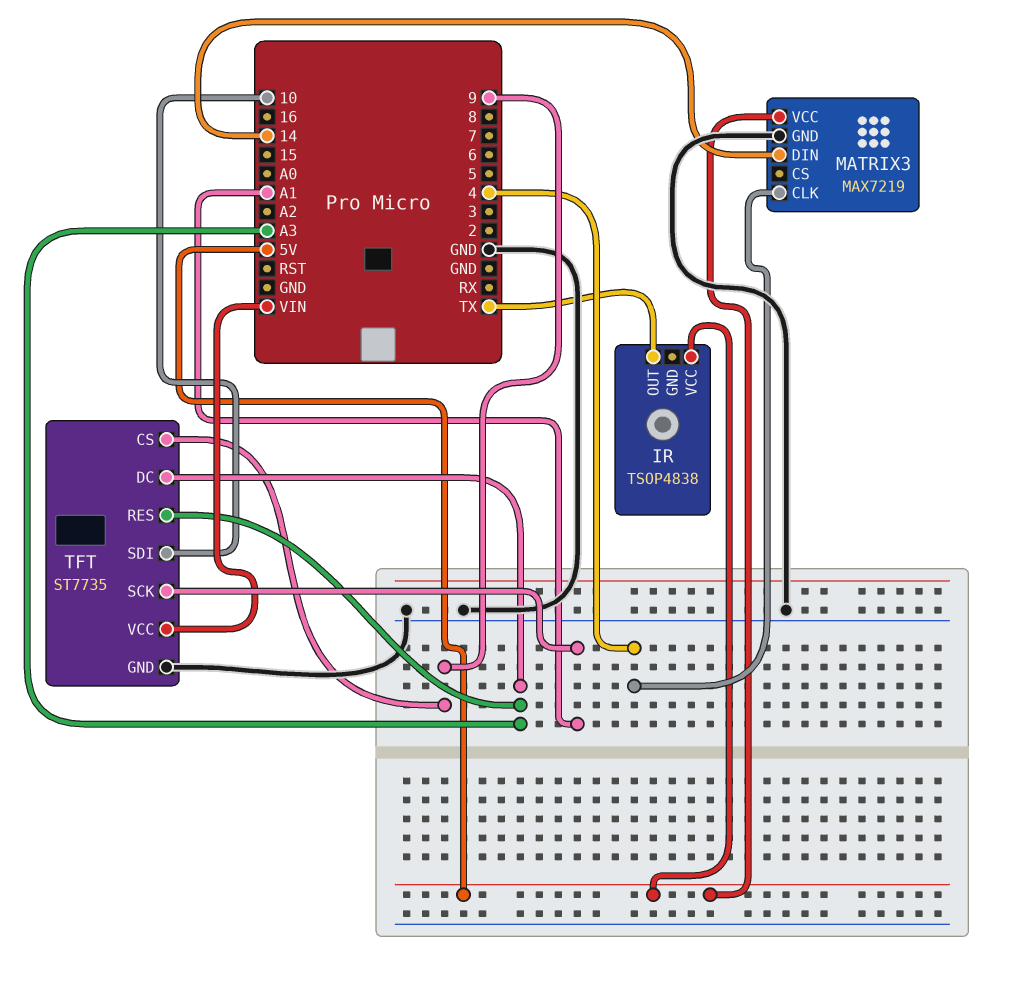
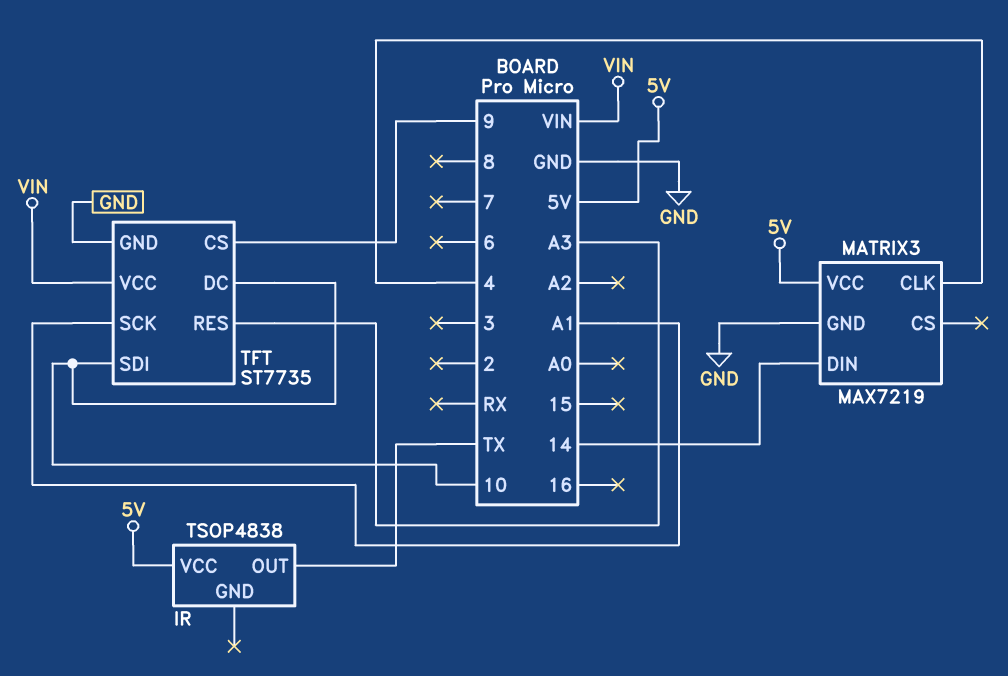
TFT pin DC: A3 -> 10

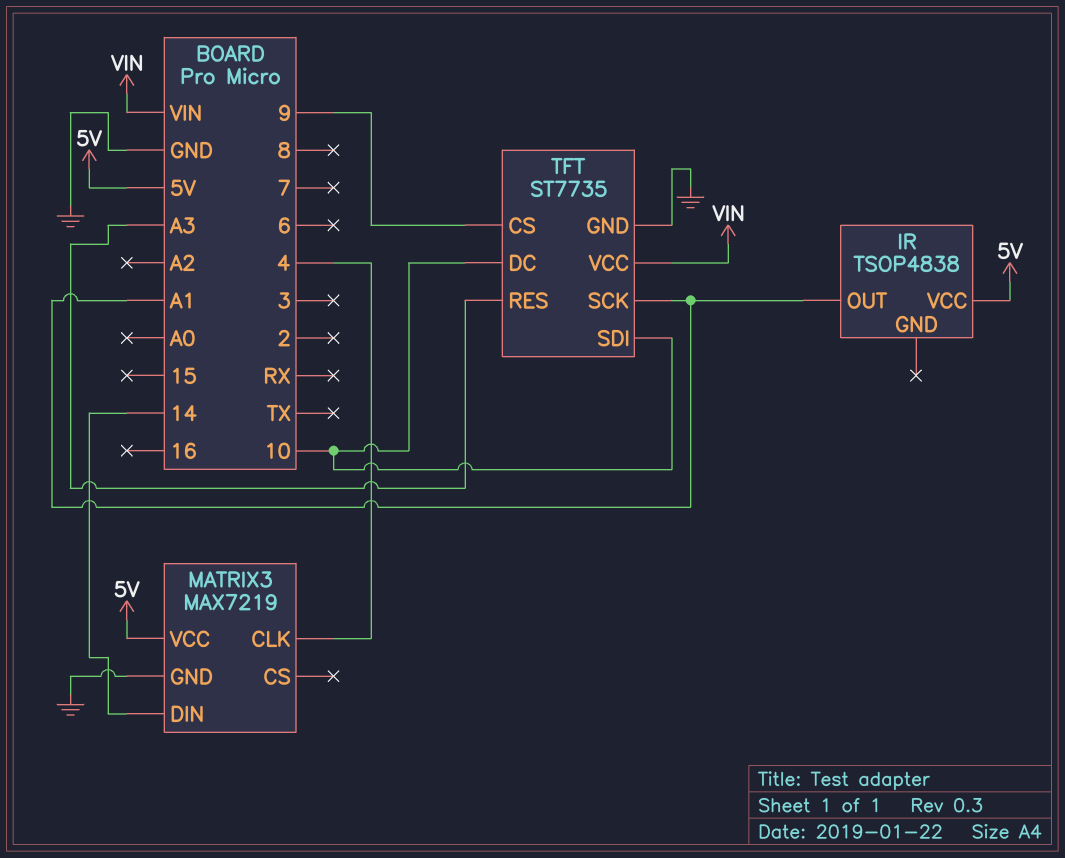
IR pin OUT: TX -> A1

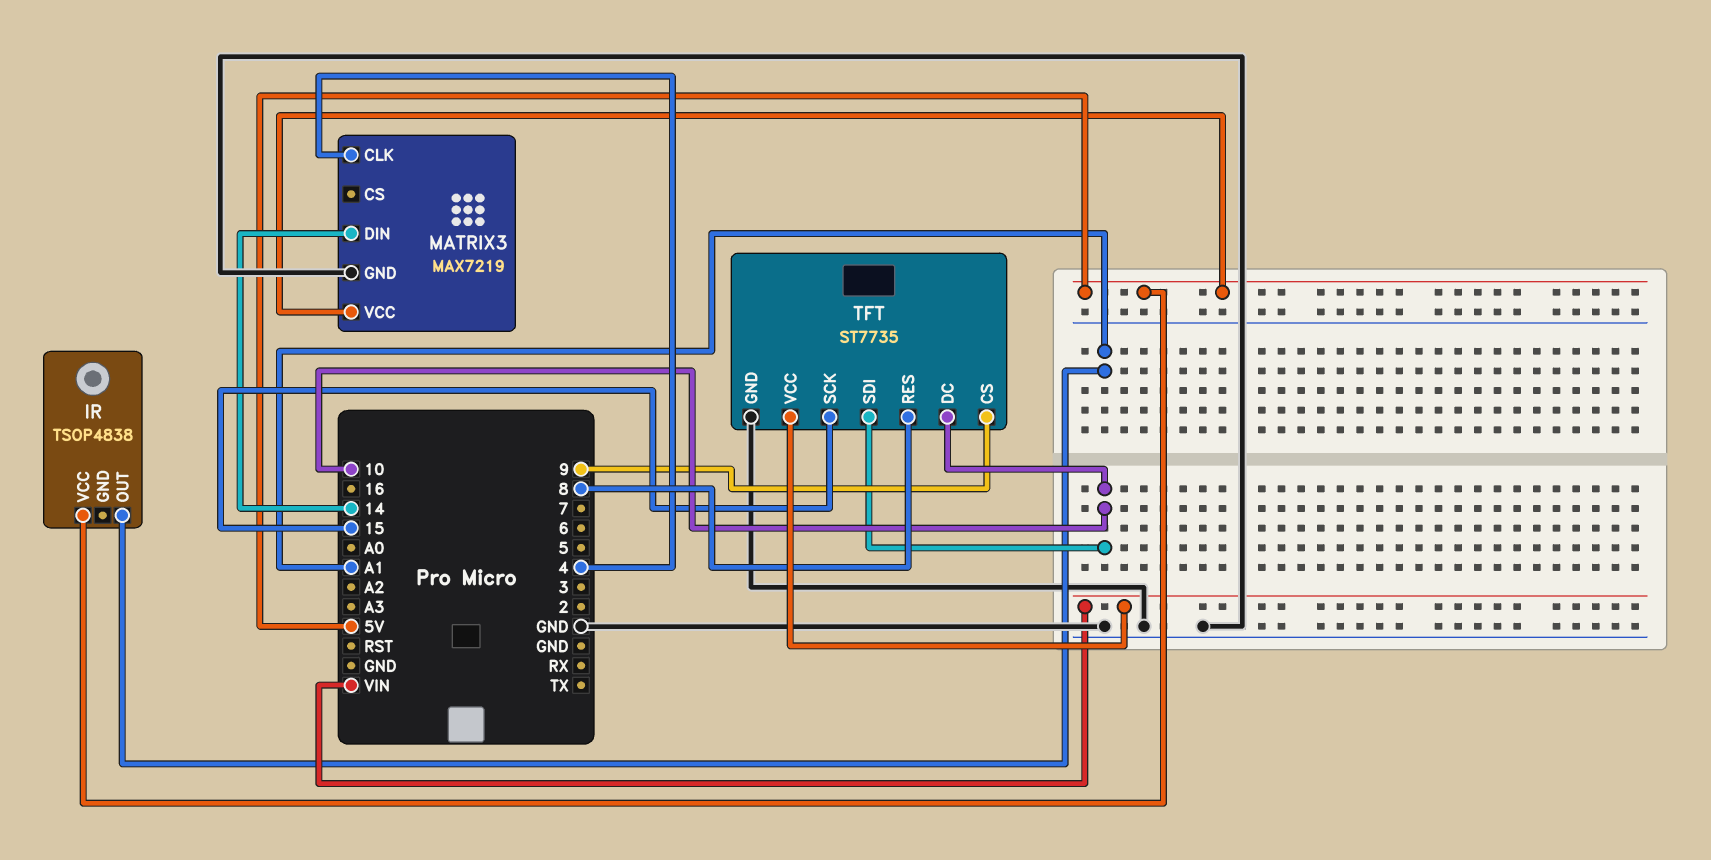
TFT pin RES: A3 -> 8
TFT pin SCK: A1 -> 15

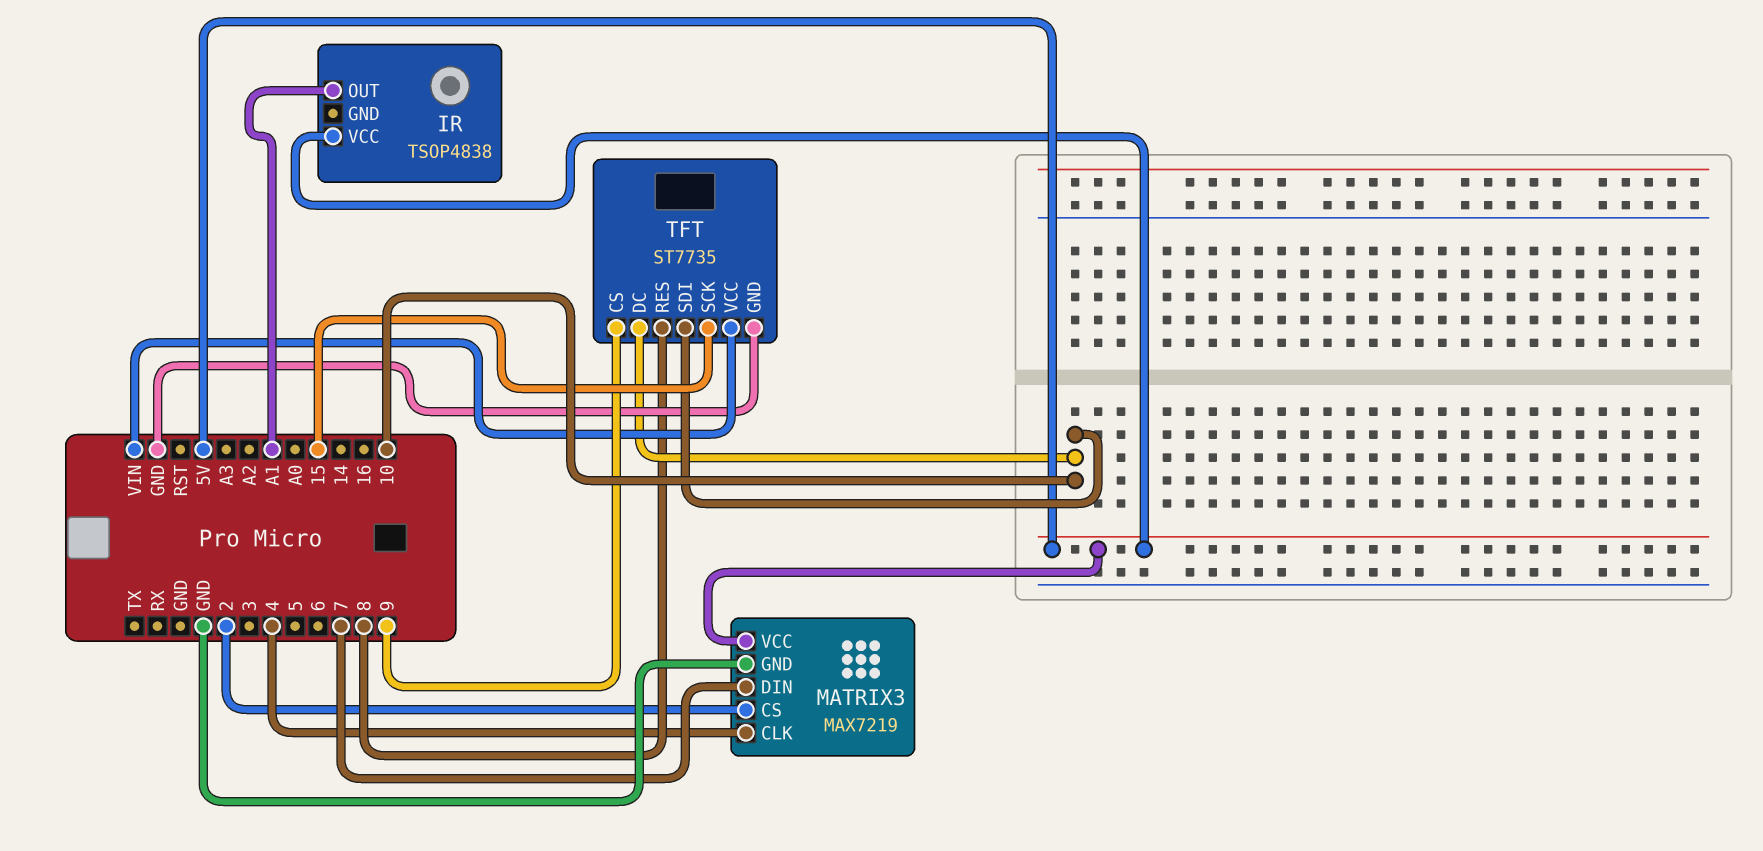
MATRIX3 pin CS: none -> 2
MATRIX3 pin DIN: 14 -> 7

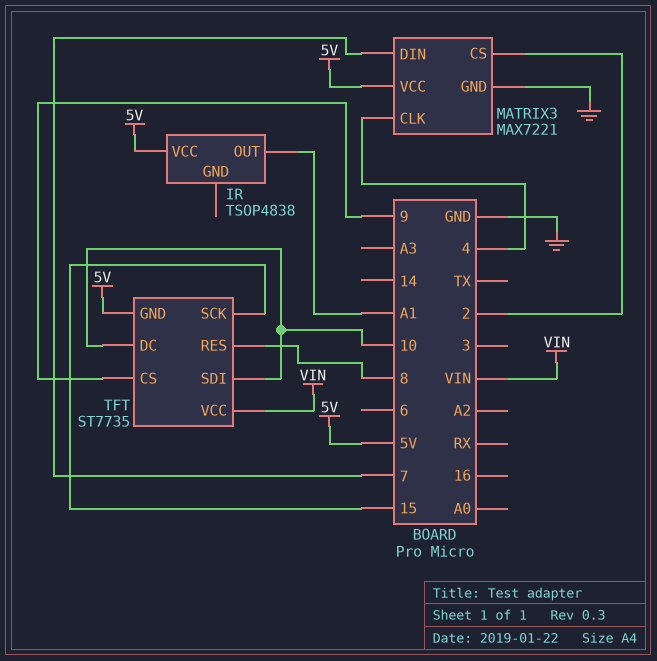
MATRIX3: MAX7219 -> MAX7221
TFT pin GND: GND -> 5V

